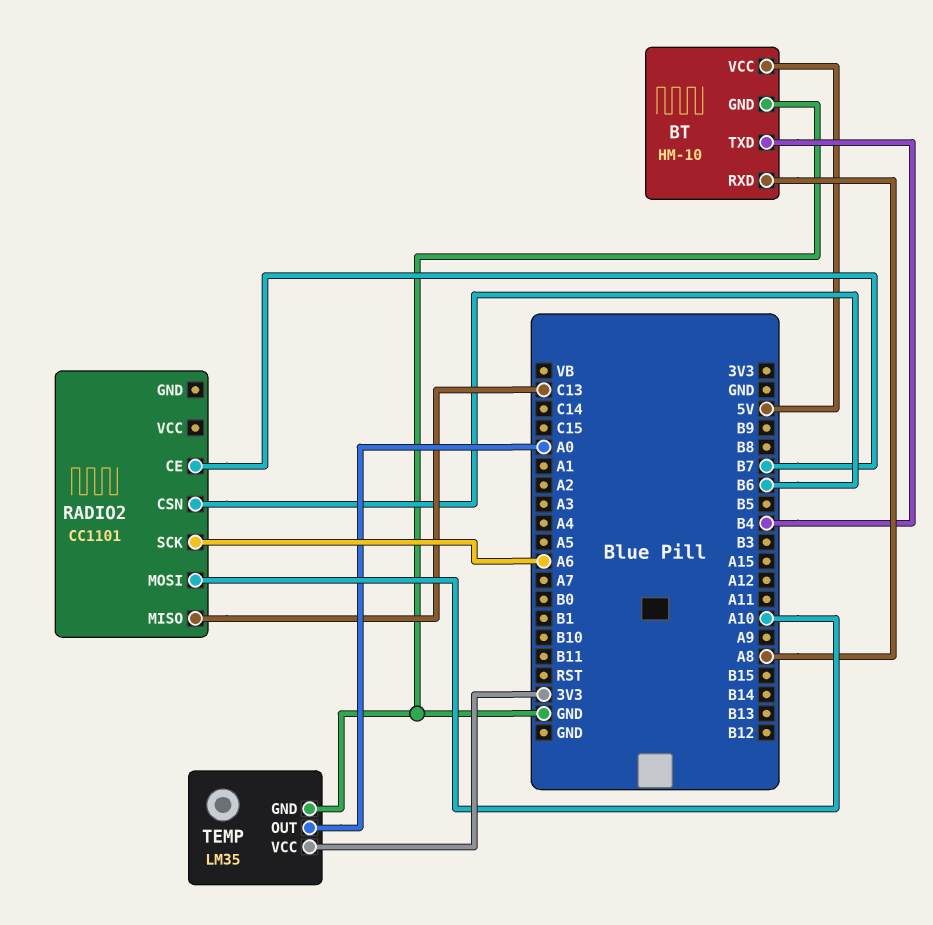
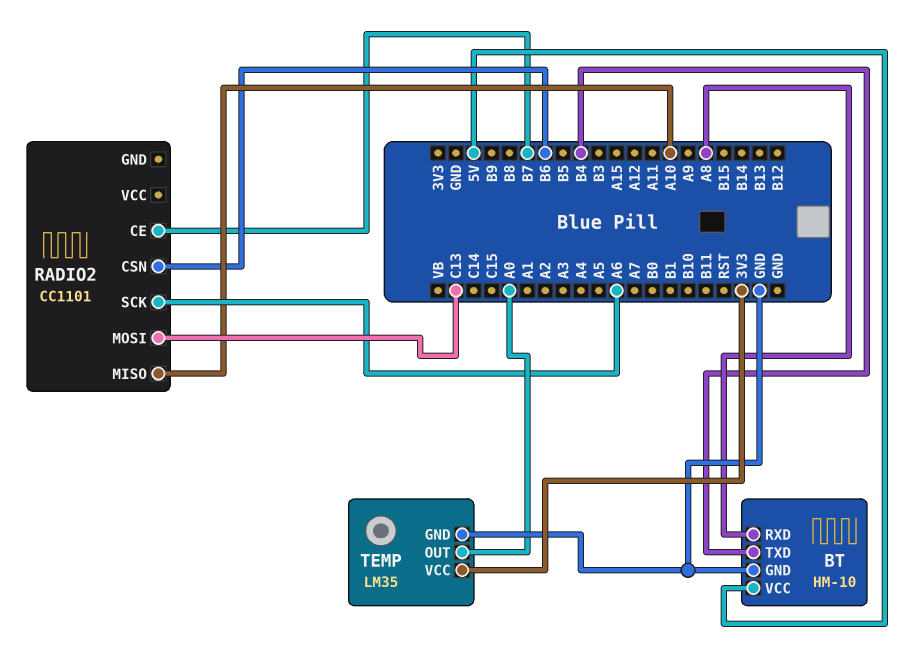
RADIO2 pin MISO: C13 -> A10
RADIO2 pin MOSI: A10 -> C13

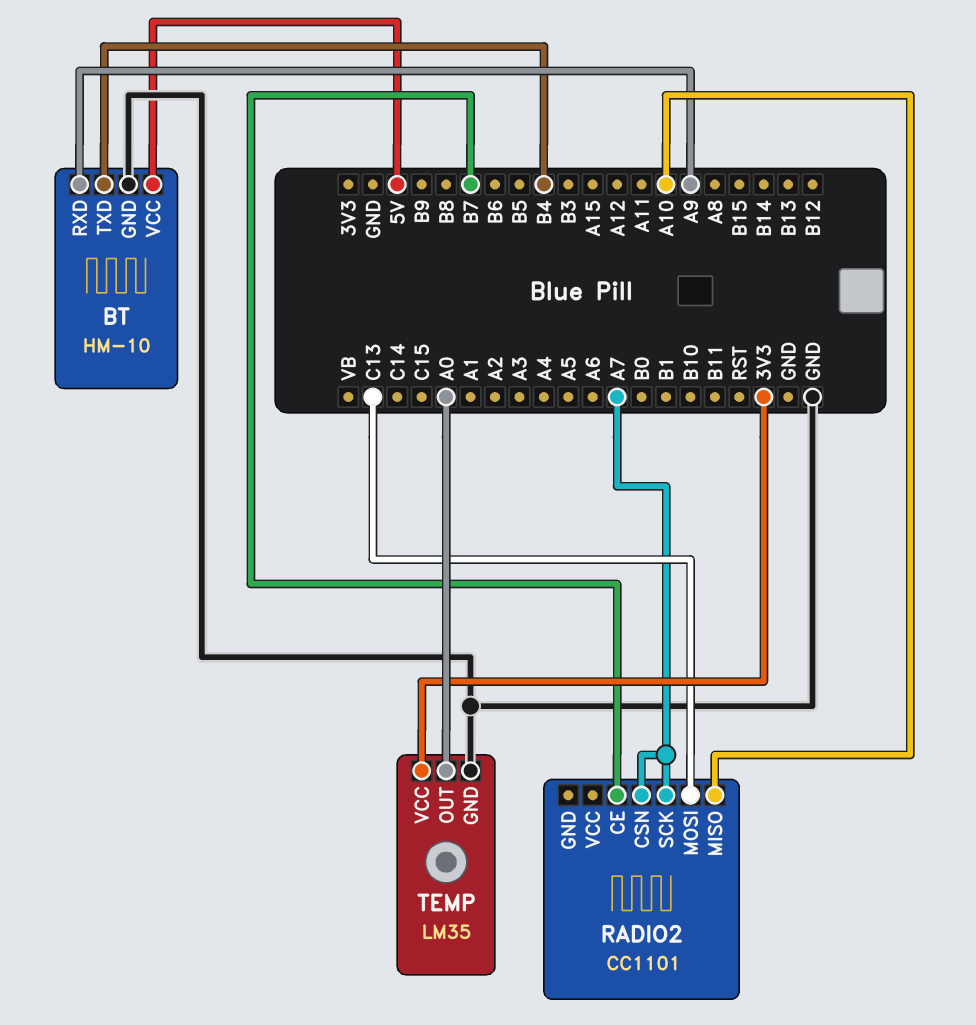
BT pin RXD: A8 -> A9
RADIO2 pin CSN: B6 -> A7
RADIO2 pin SCK: A6 -> A7

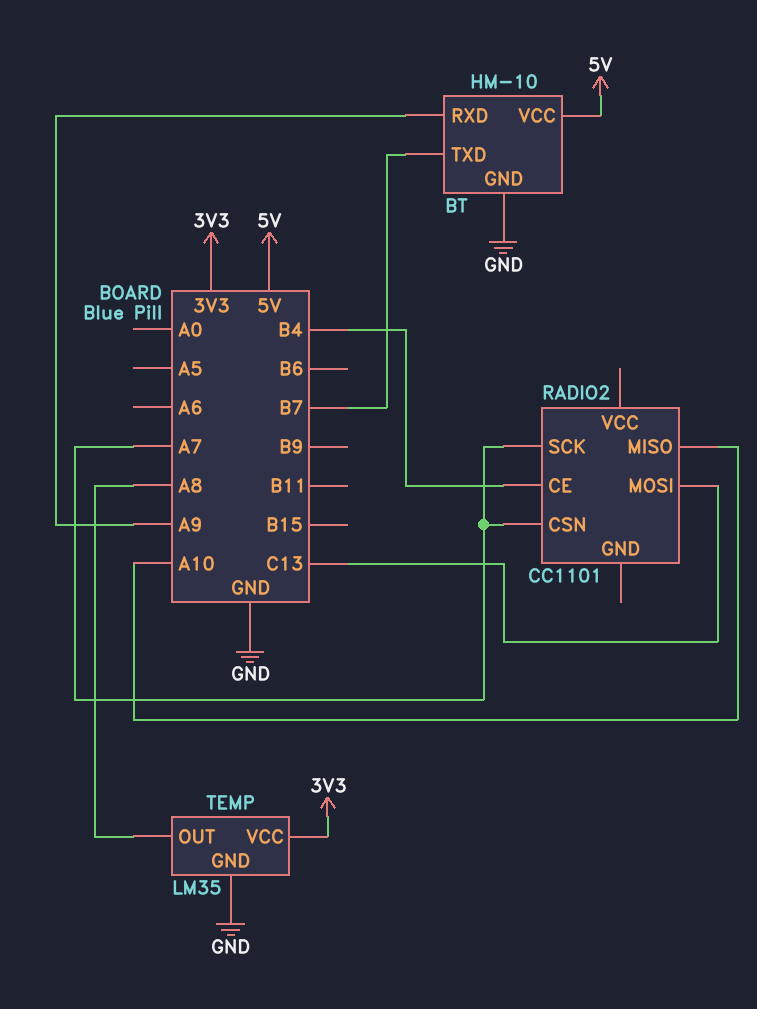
BT pin TXD: B4 -> B7
RADIO2 pin CE: B7 -> B4
TEMP pin OUT: A0 -> A8

